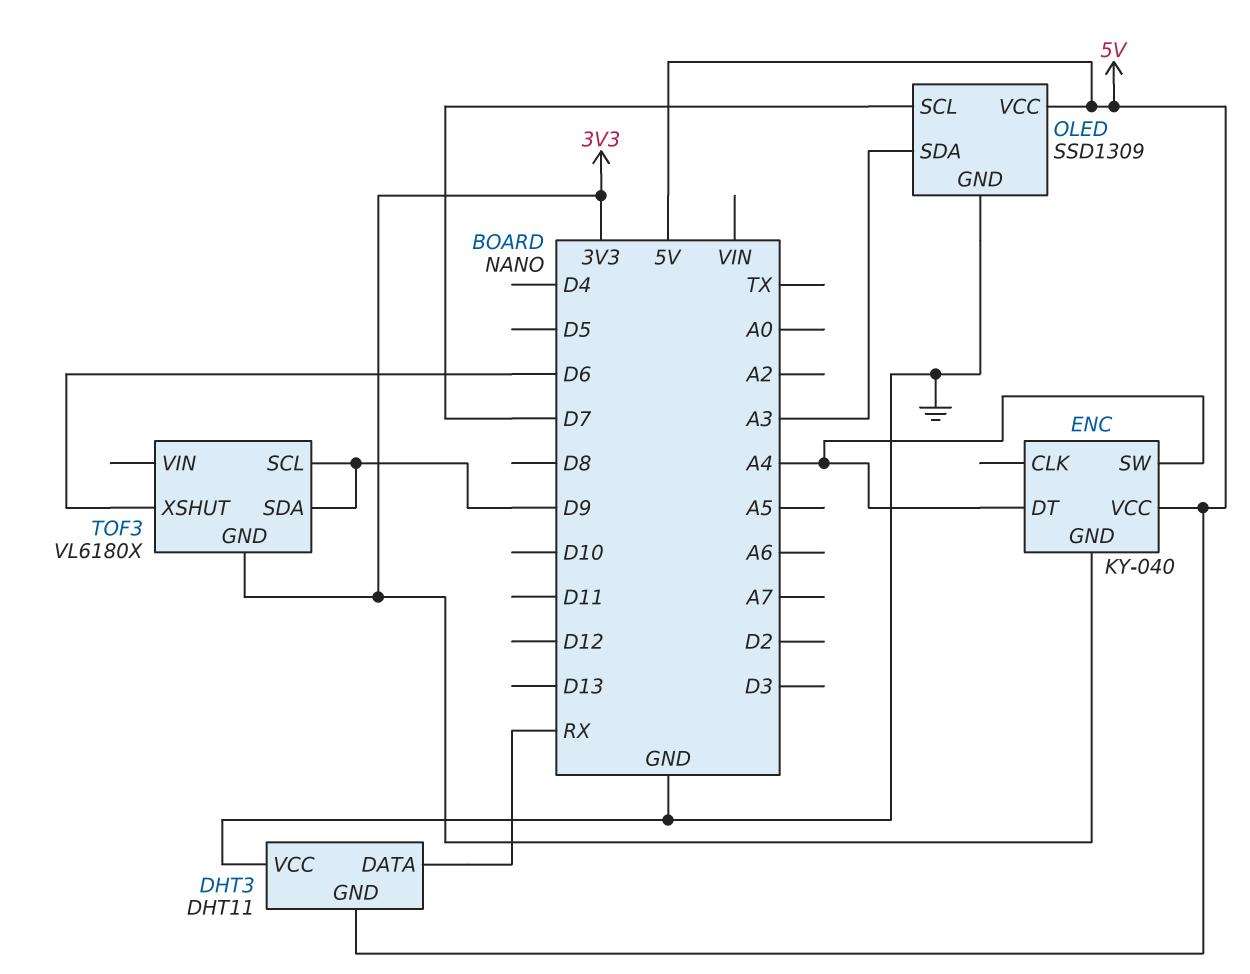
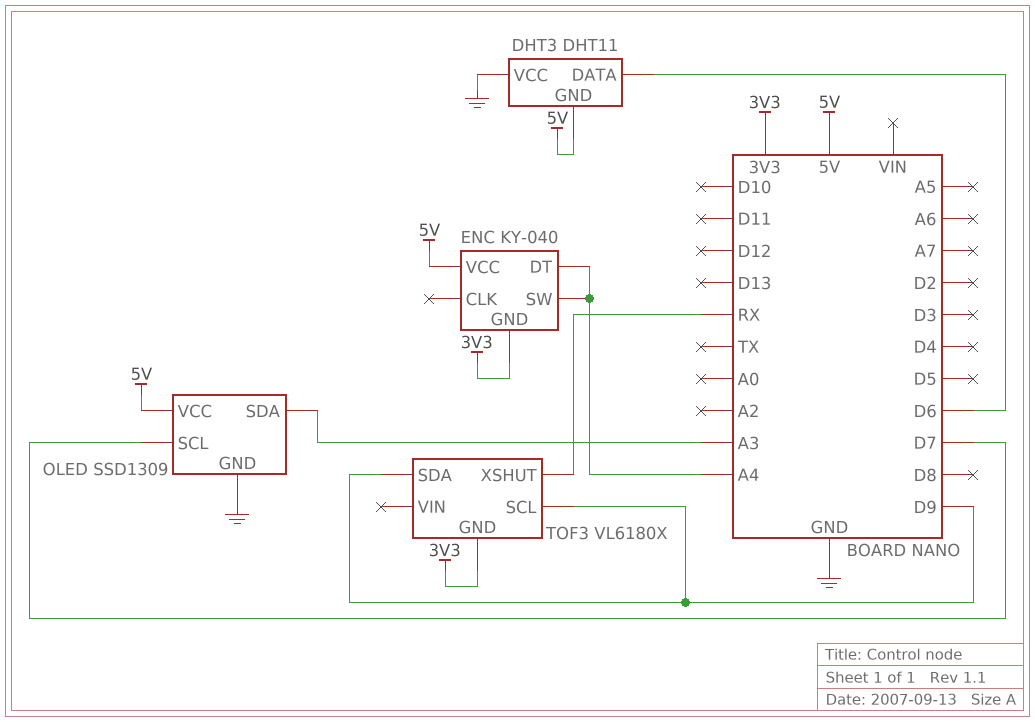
DHT3 pin DATA: RX -> D6
TOF3 pin XSHUT: D6 -> RX

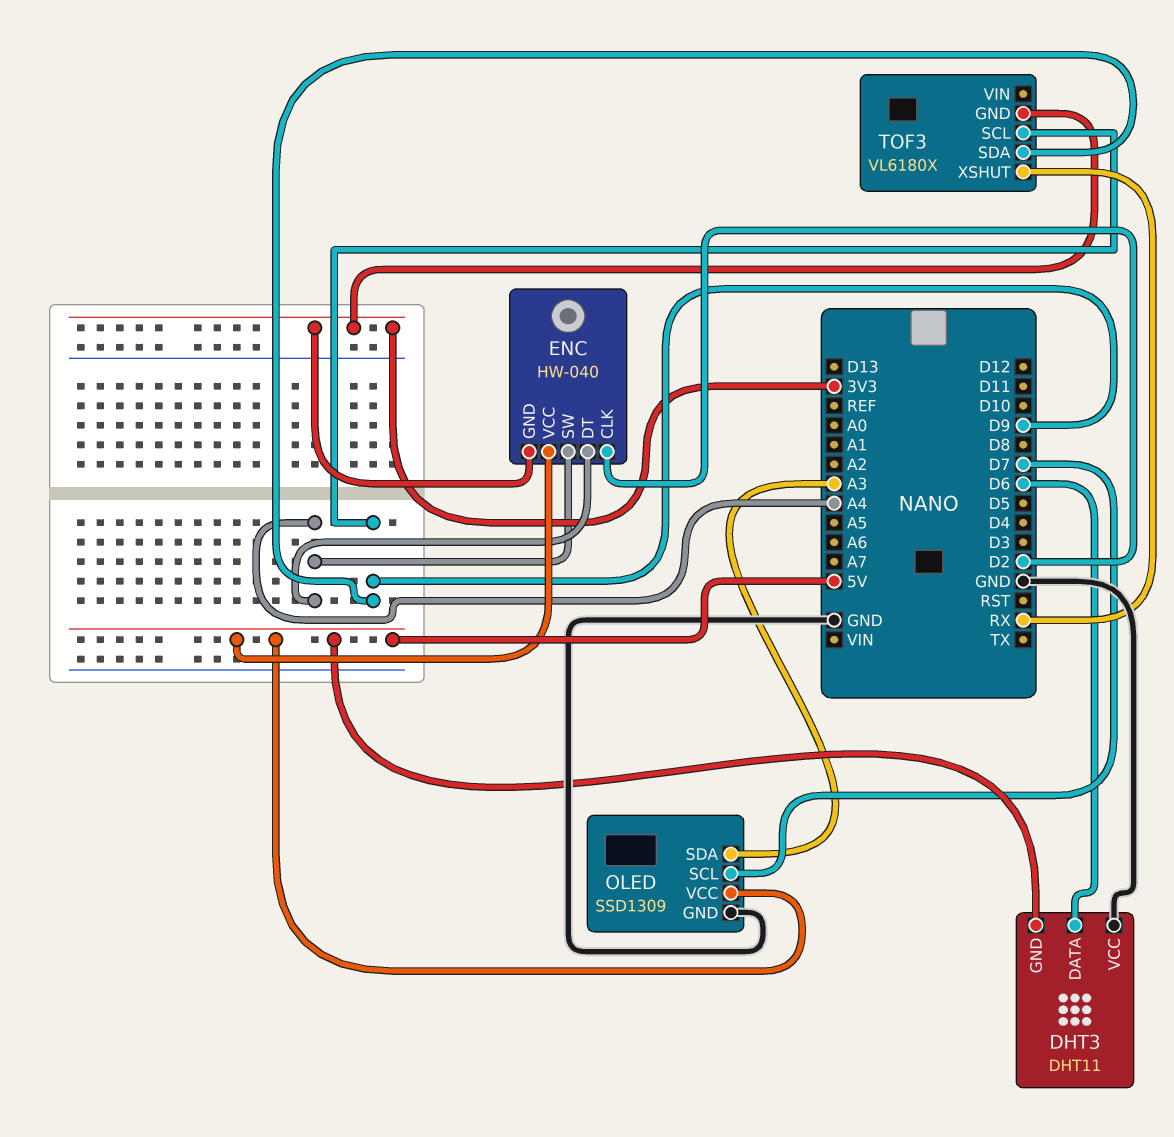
ENC: KY-040 -> HW-040
ENC pin CLK: none -> D2

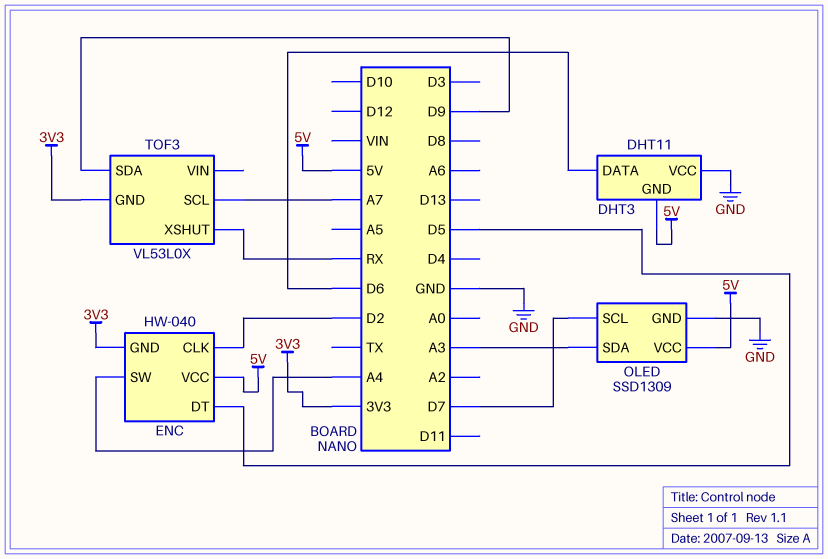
ENC pin DT: A4 -> D5
TOF3: VL6180X -> VL53L0X
TOF3 pin SCL: D9 -> A7

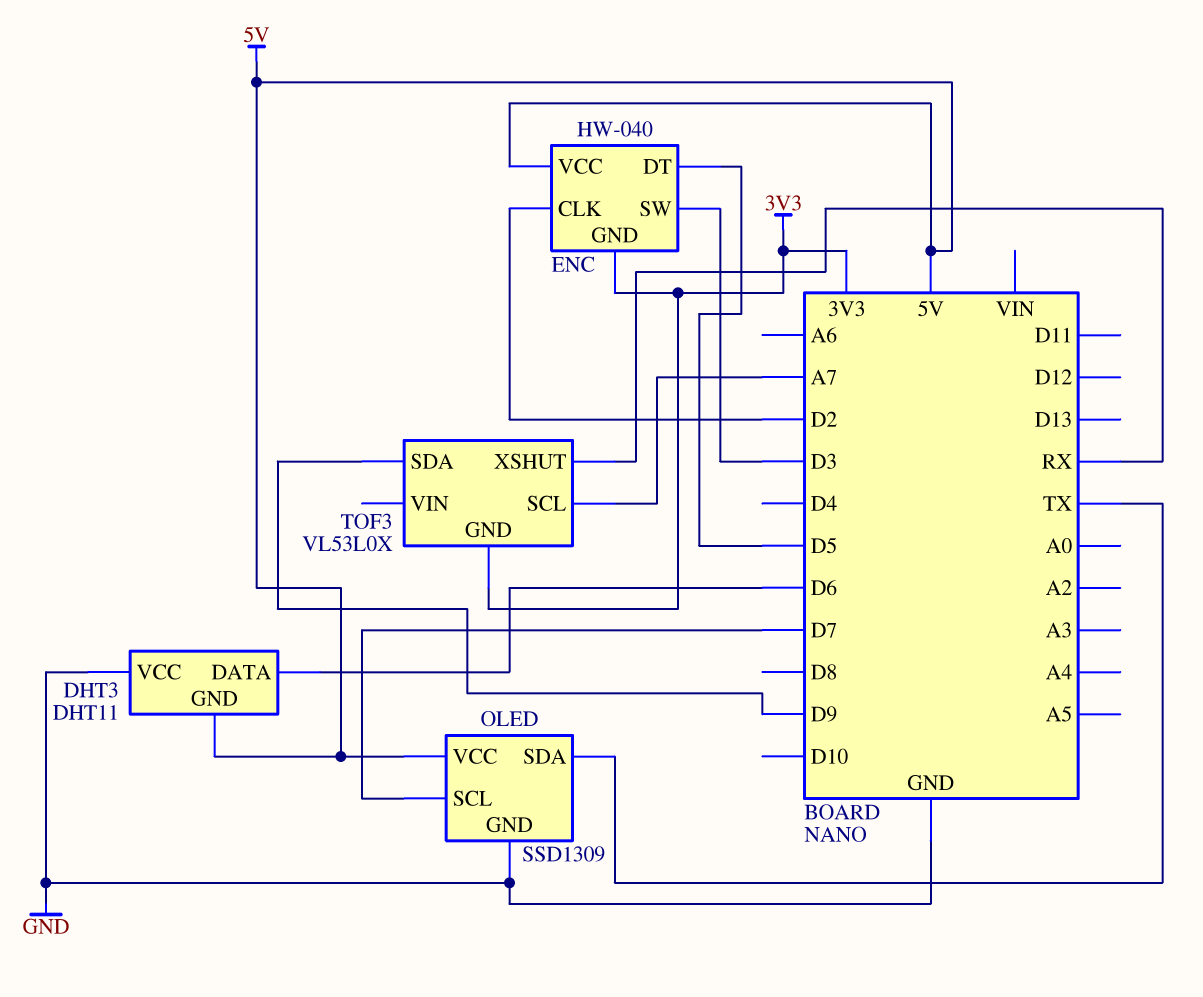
ENC pin SW: A4 -> D3
OLED pin SDA: A3 -> TX

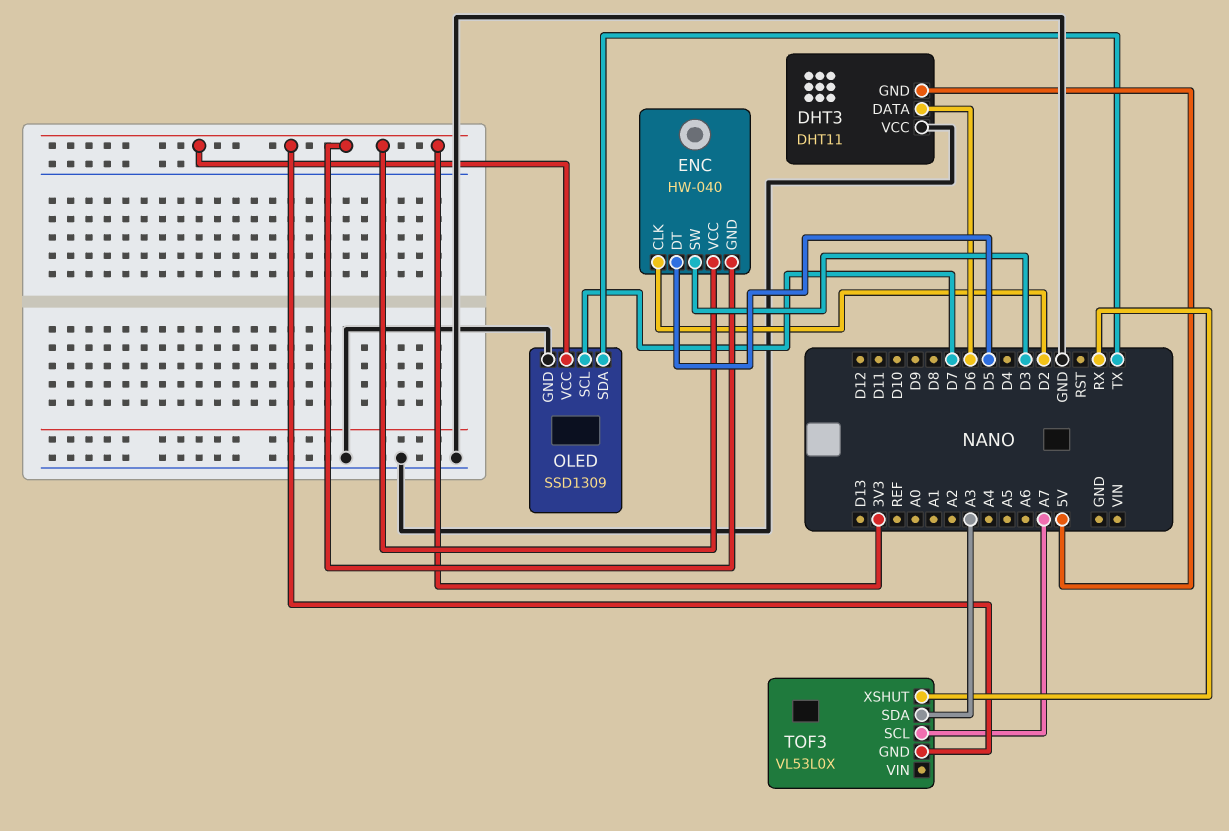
ENC pin VCC: 5V -> 3V3
OLED pin VCC: 5V -> 3V3
TOF3 pin SDA: D9 -> A3

